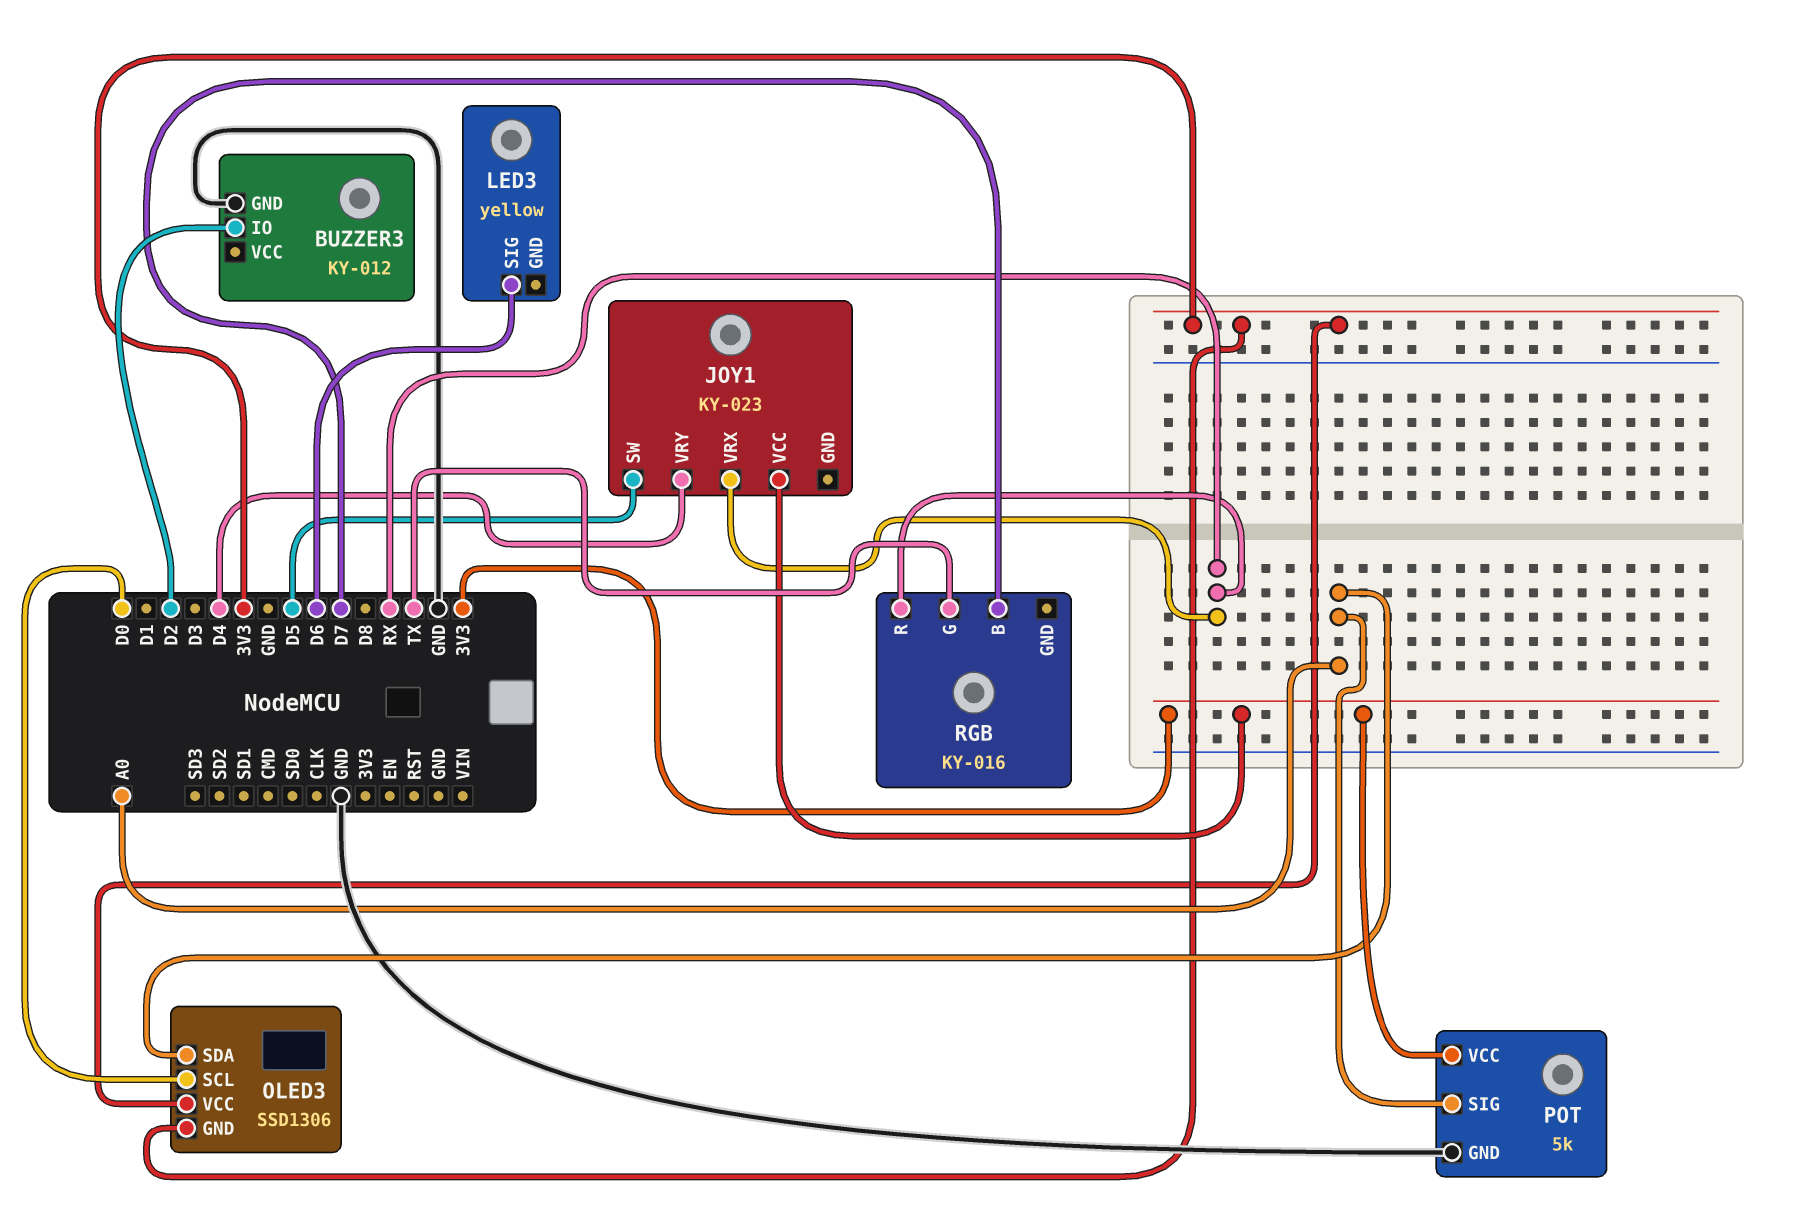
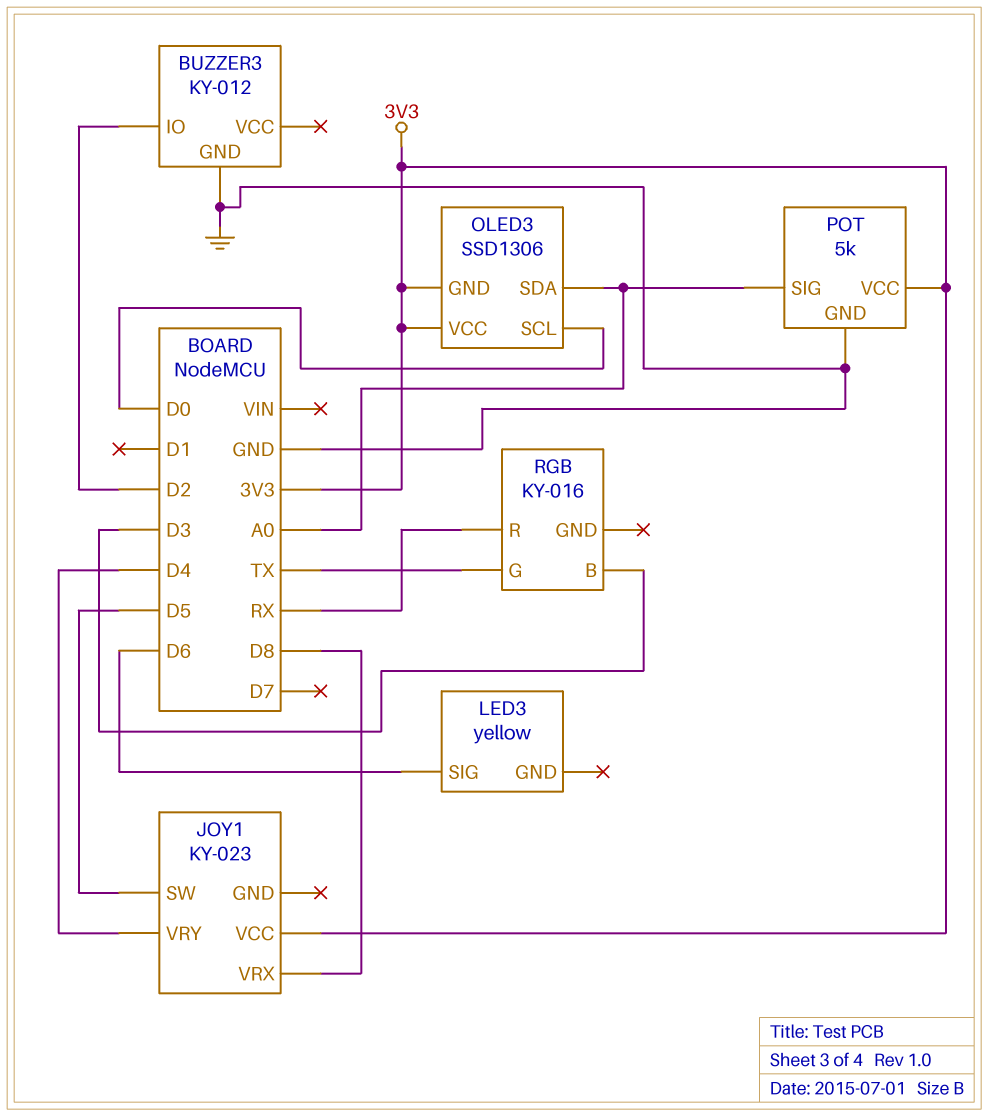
JOY1 pin VRX: RX -> D8
RGB pin B: D7 -> D3

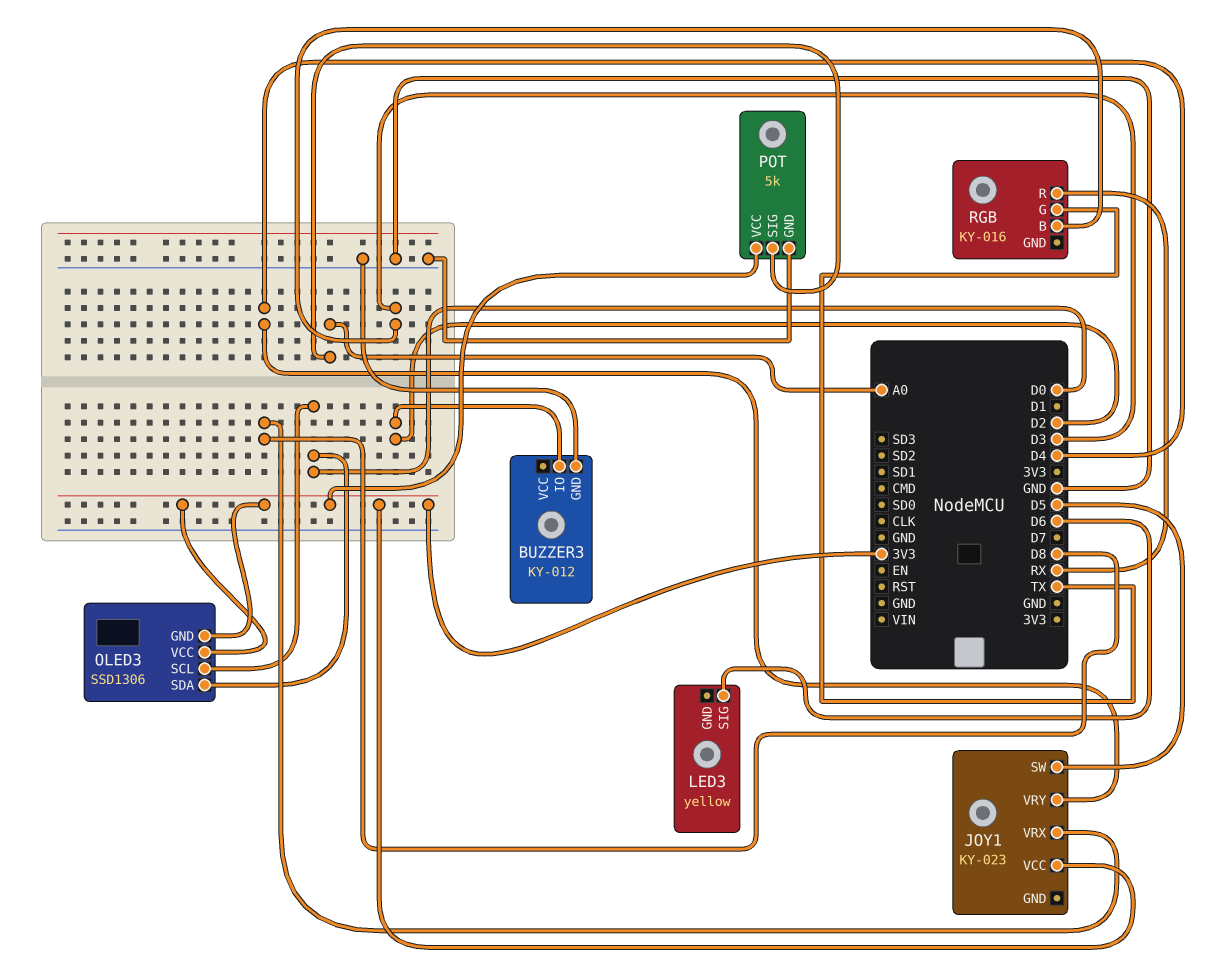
OLED3 pin SDA: A0 -> D0

